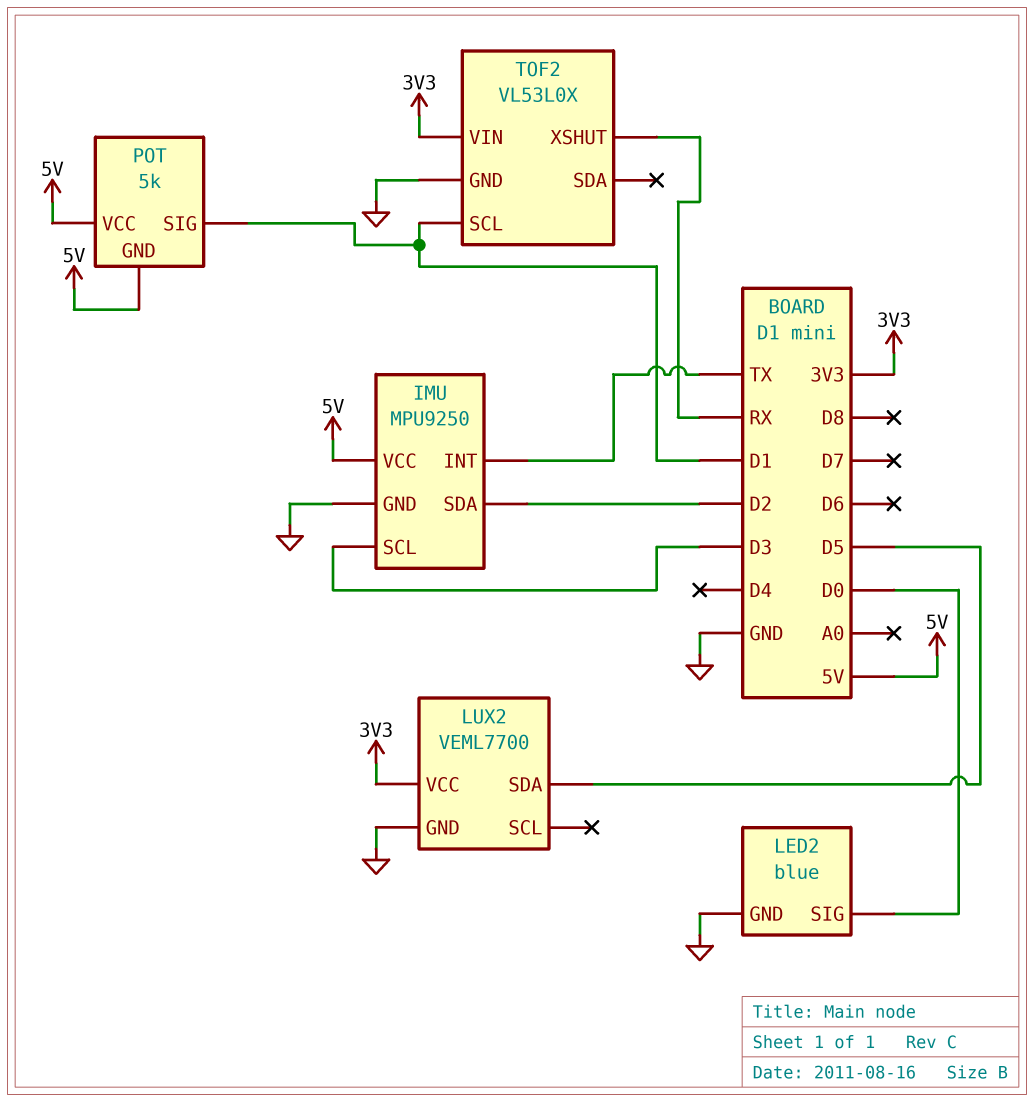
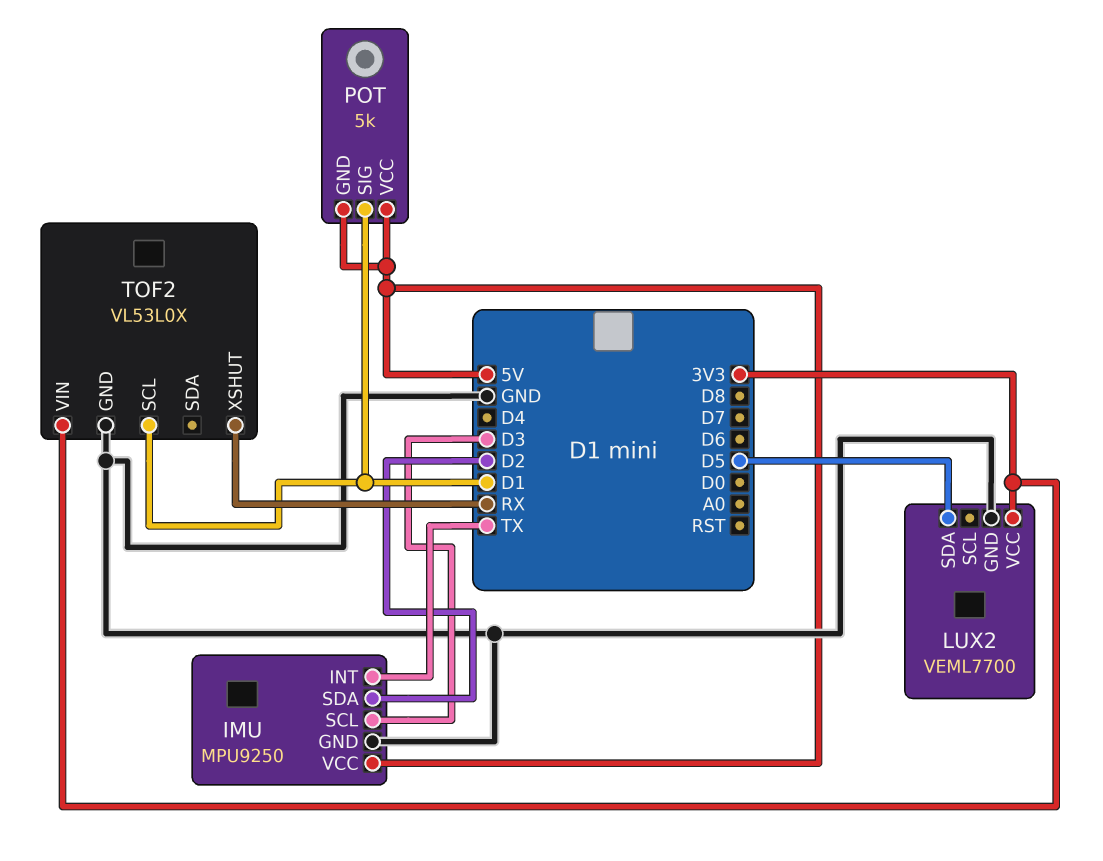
LED2: blue -> none
LED2 pin GND: GND -> none
LED2 pin SIG: D0 -> none

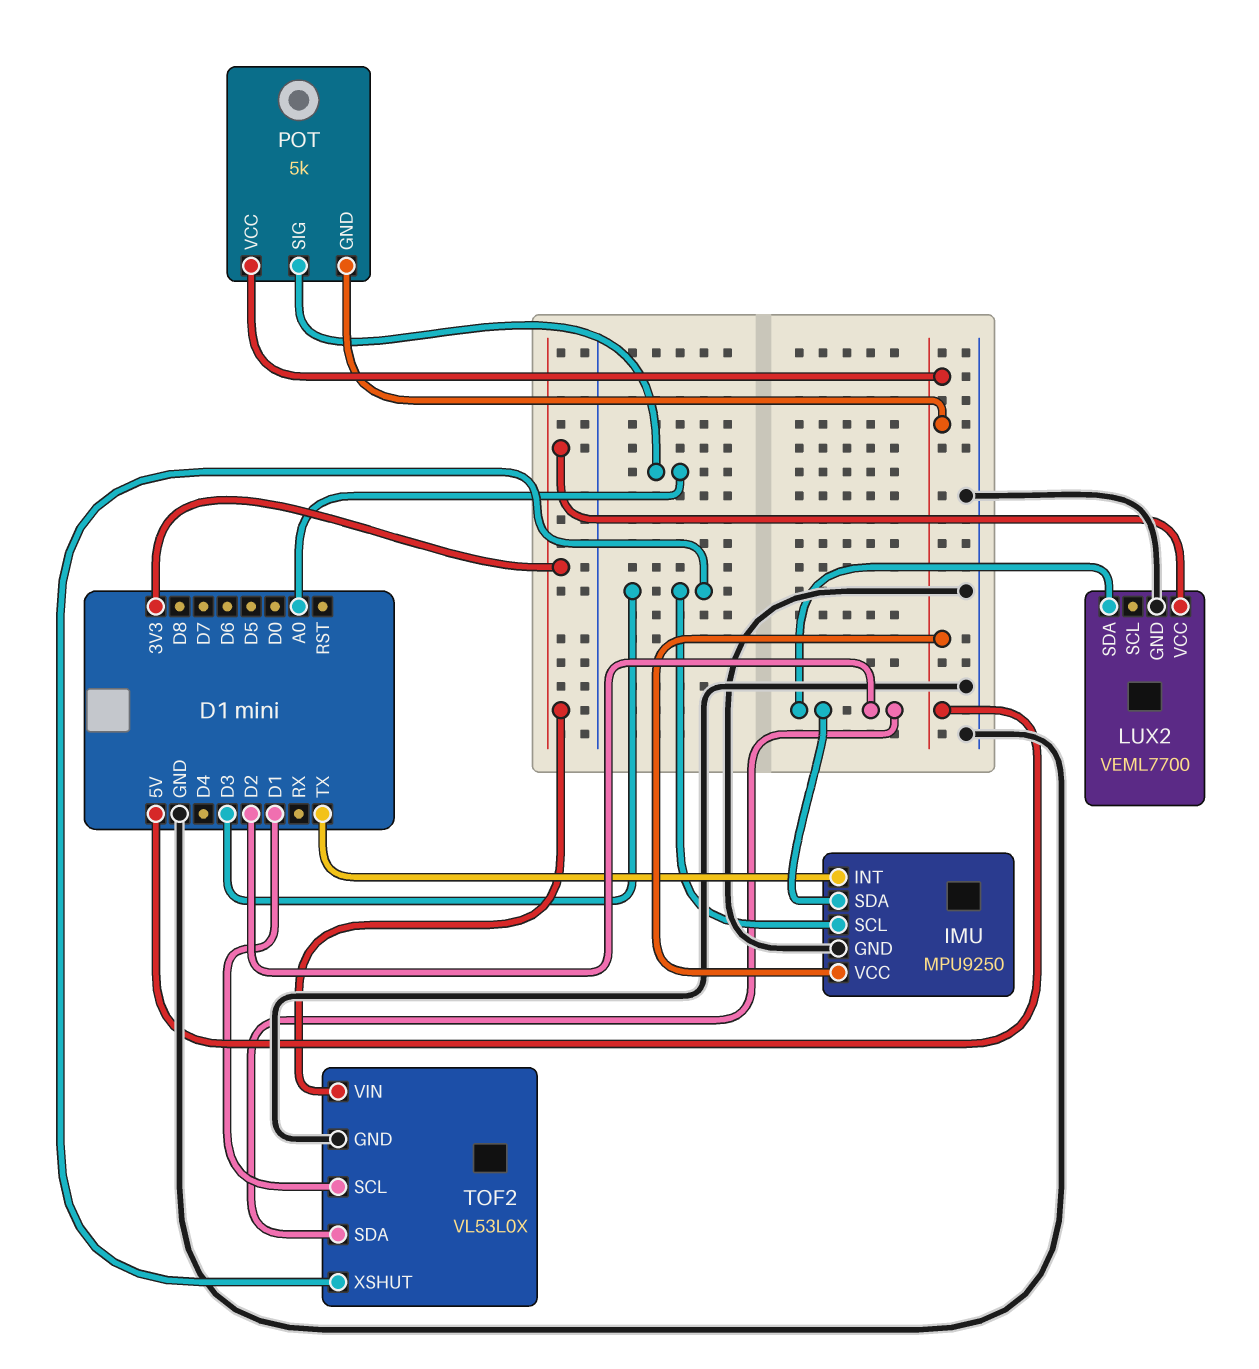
LUX2 pin SDA: D5 -> D2
POT pin SIG: D1 -> A0
TOF2 pin SDA: none -> D2
TOF2 pin XSHUT: RX -> D3

